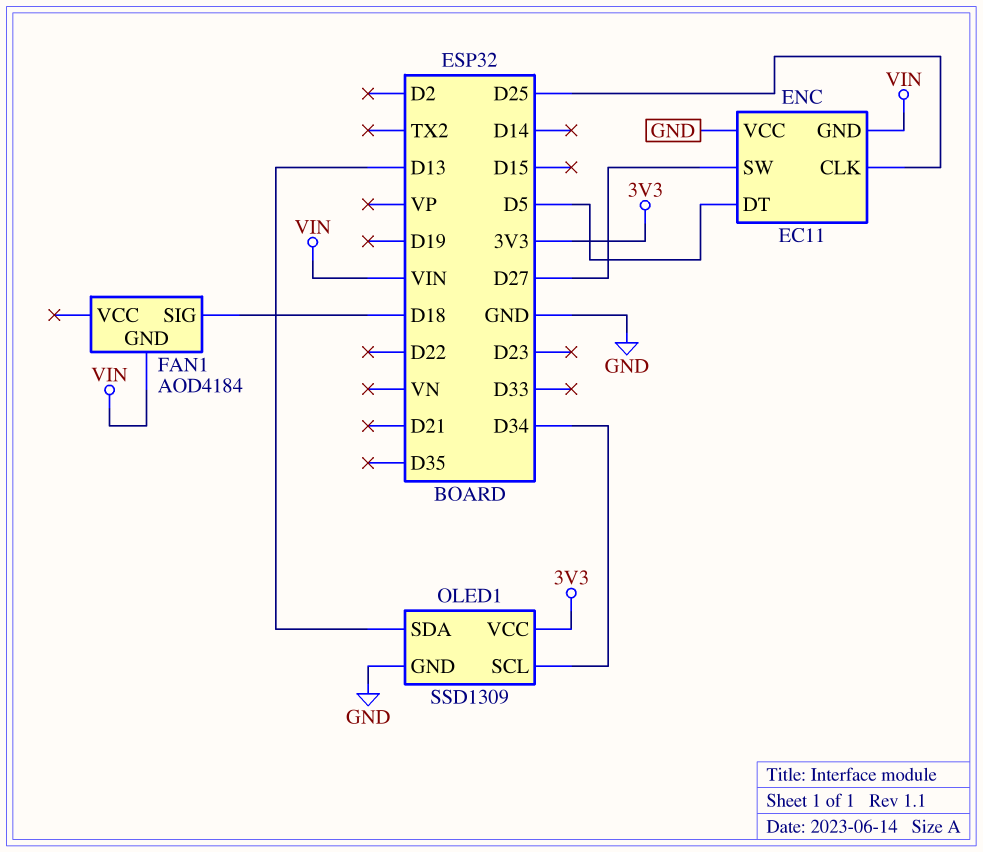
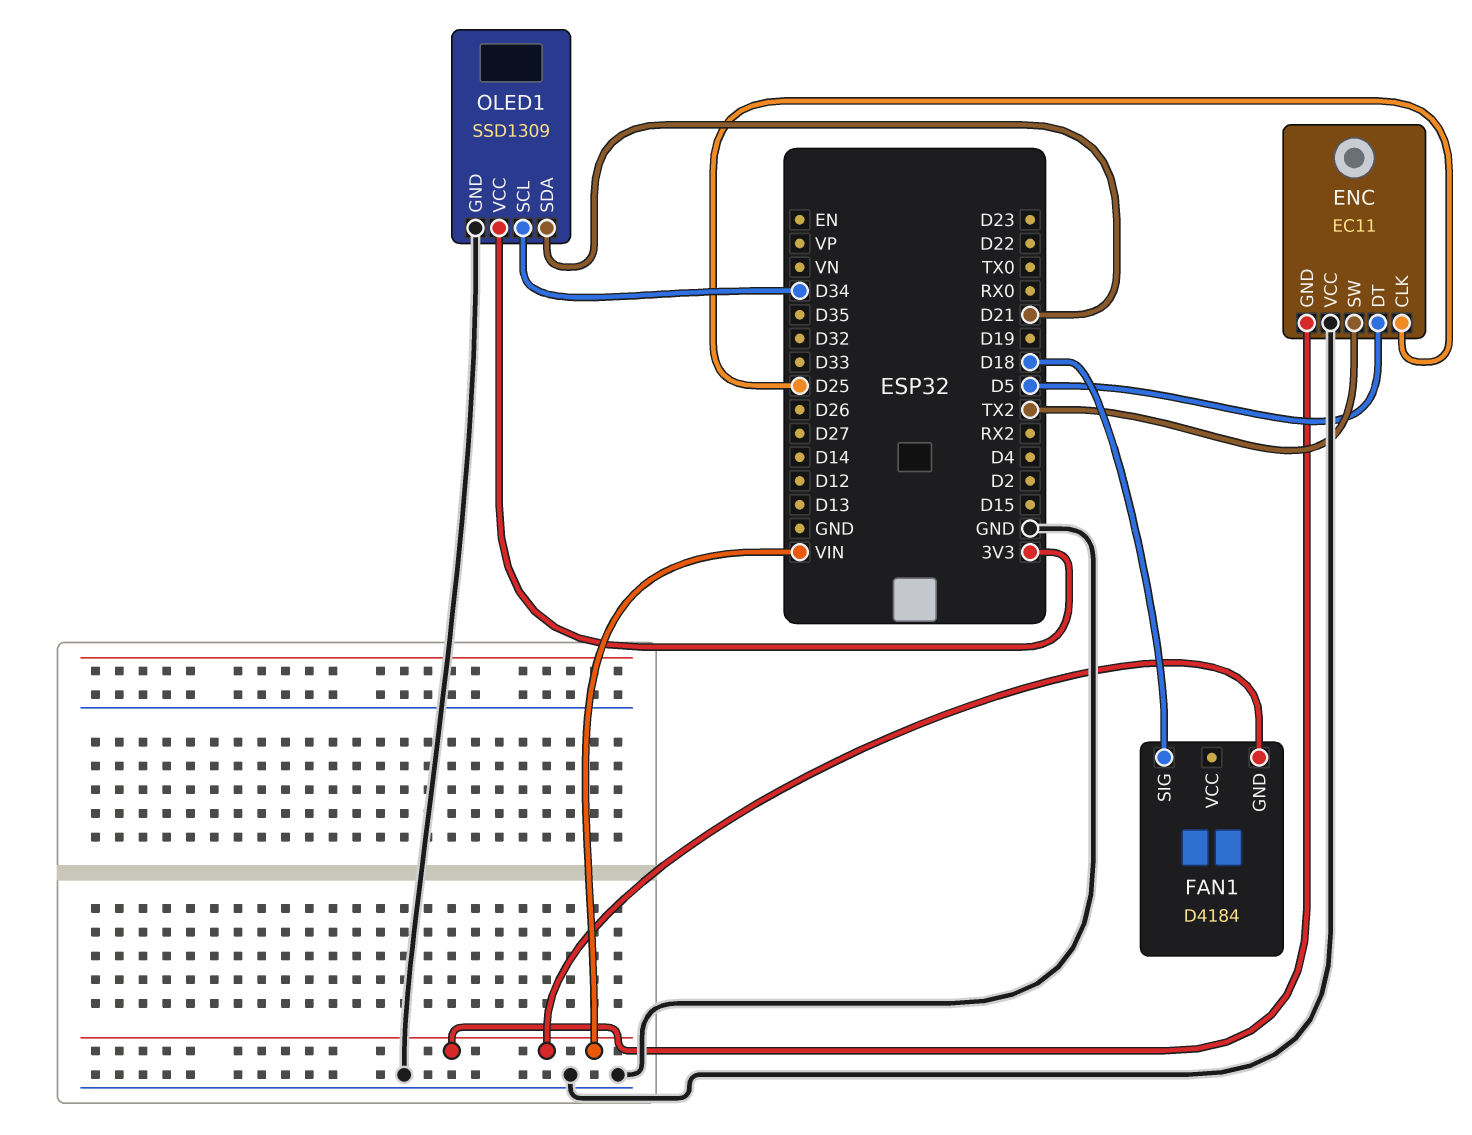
ENC pin SW: D27 -> TX2
FAN1: AOD4184 -> D4184
OLED1 pin SDA: D13 -> D21

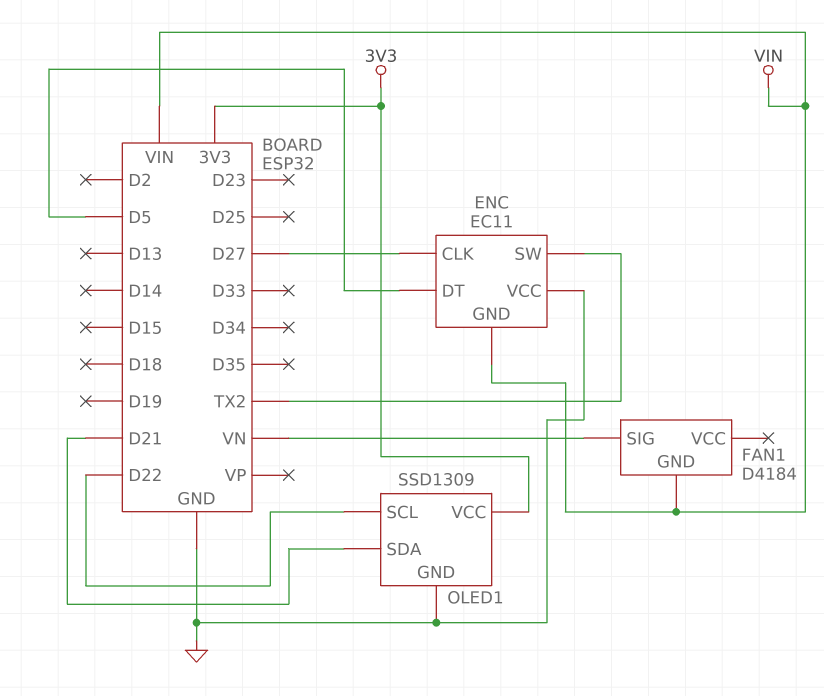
ENC pin CLK: D25 -> D27
FAN1 pin SIG: D18 -> VN
OLED1 pin SCL: D34 -> D22

